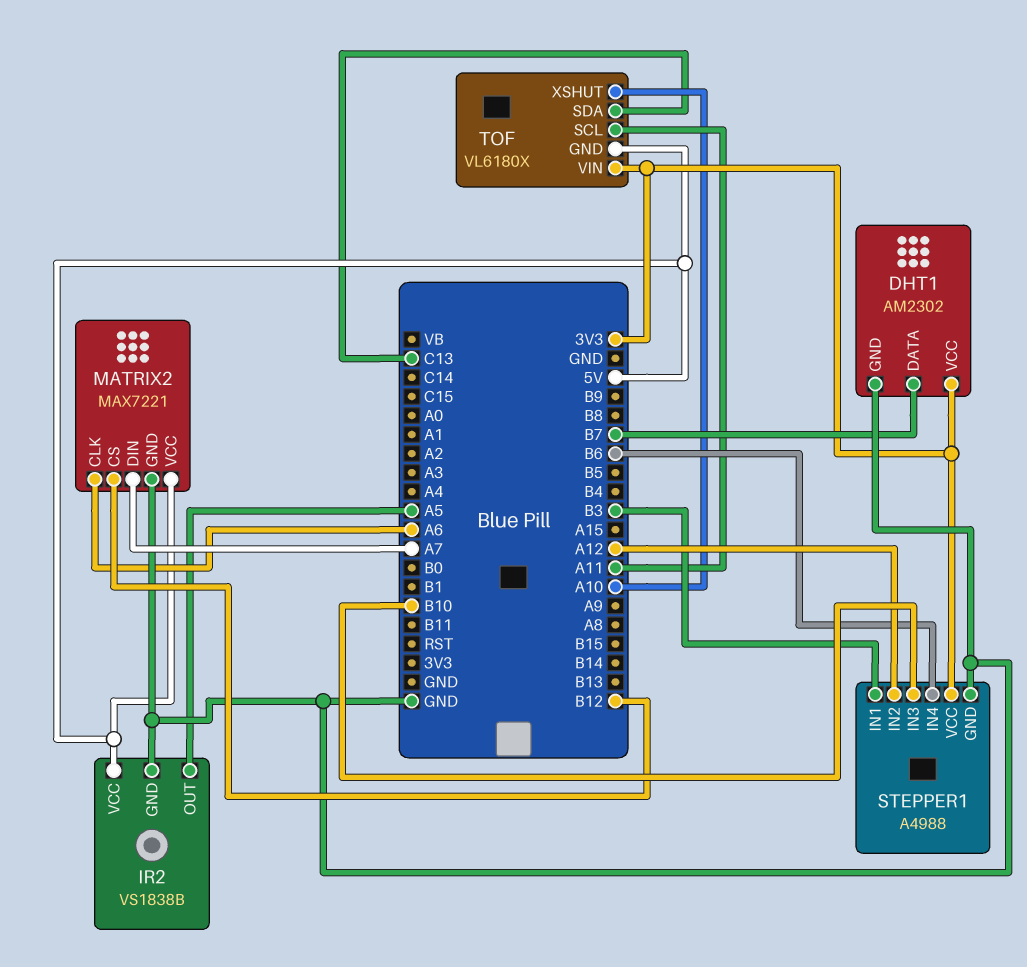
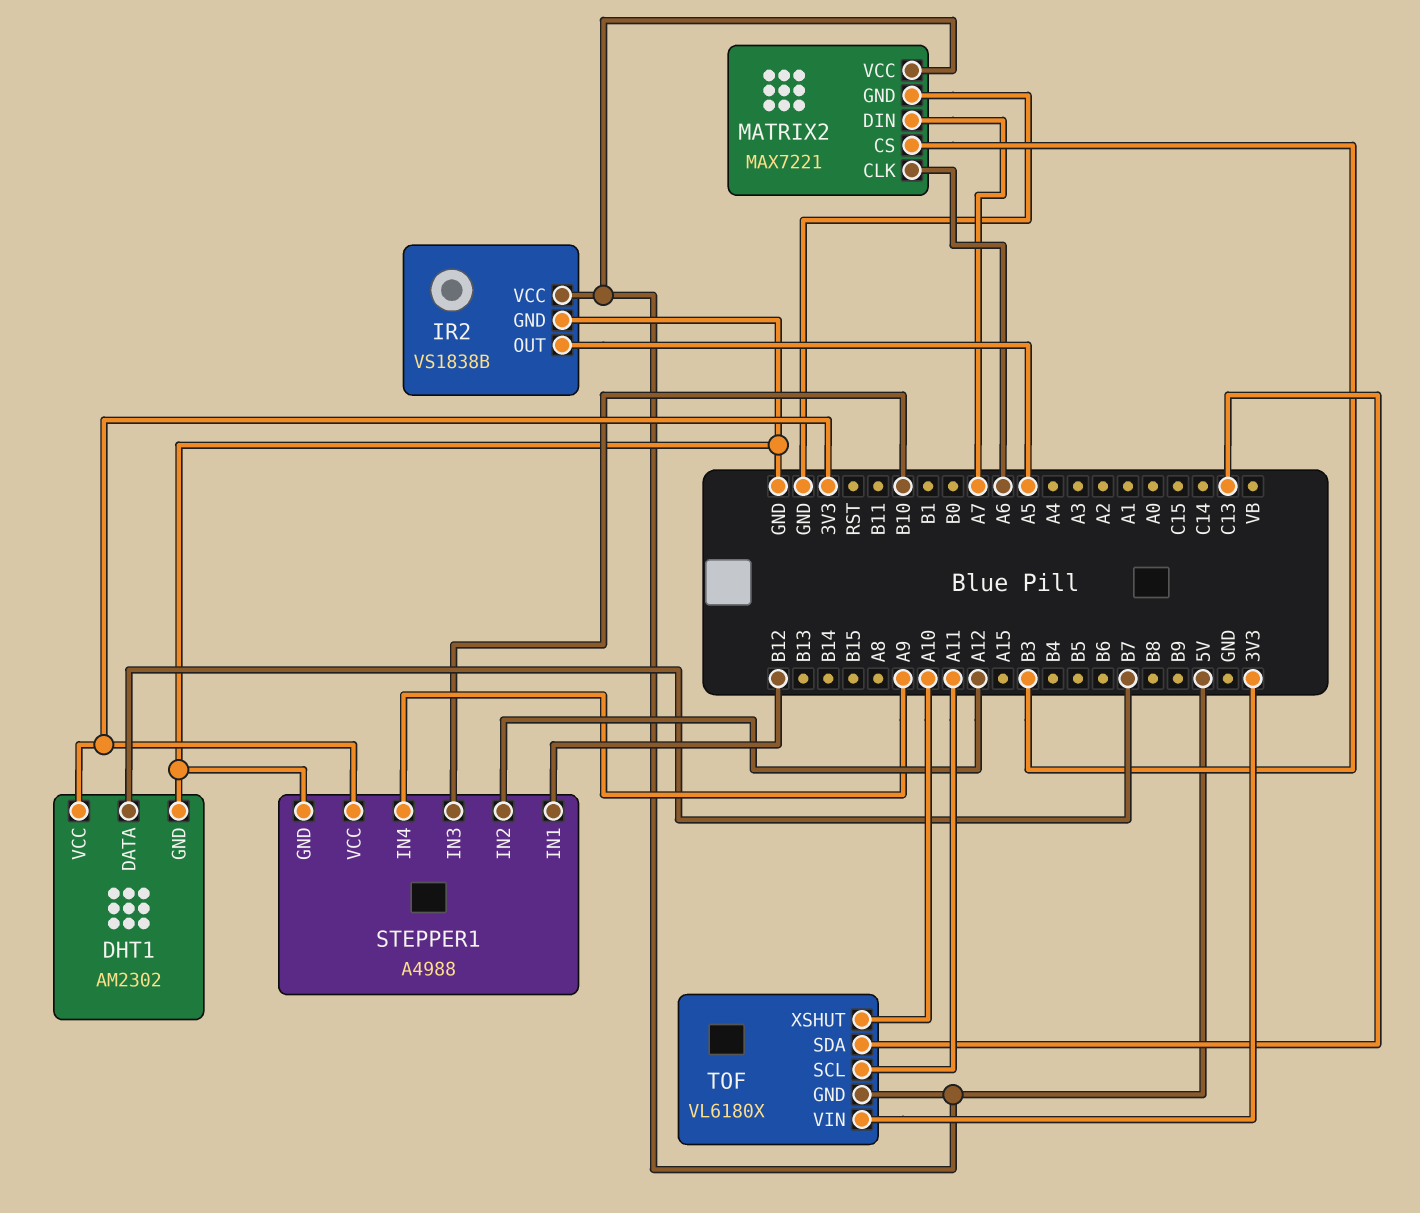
MATRIX2 pin CS: B12 -> B3
STEPPER1 pin IN1: B3 -> B12
STEPPER1 pin IN4: B6 -> A9

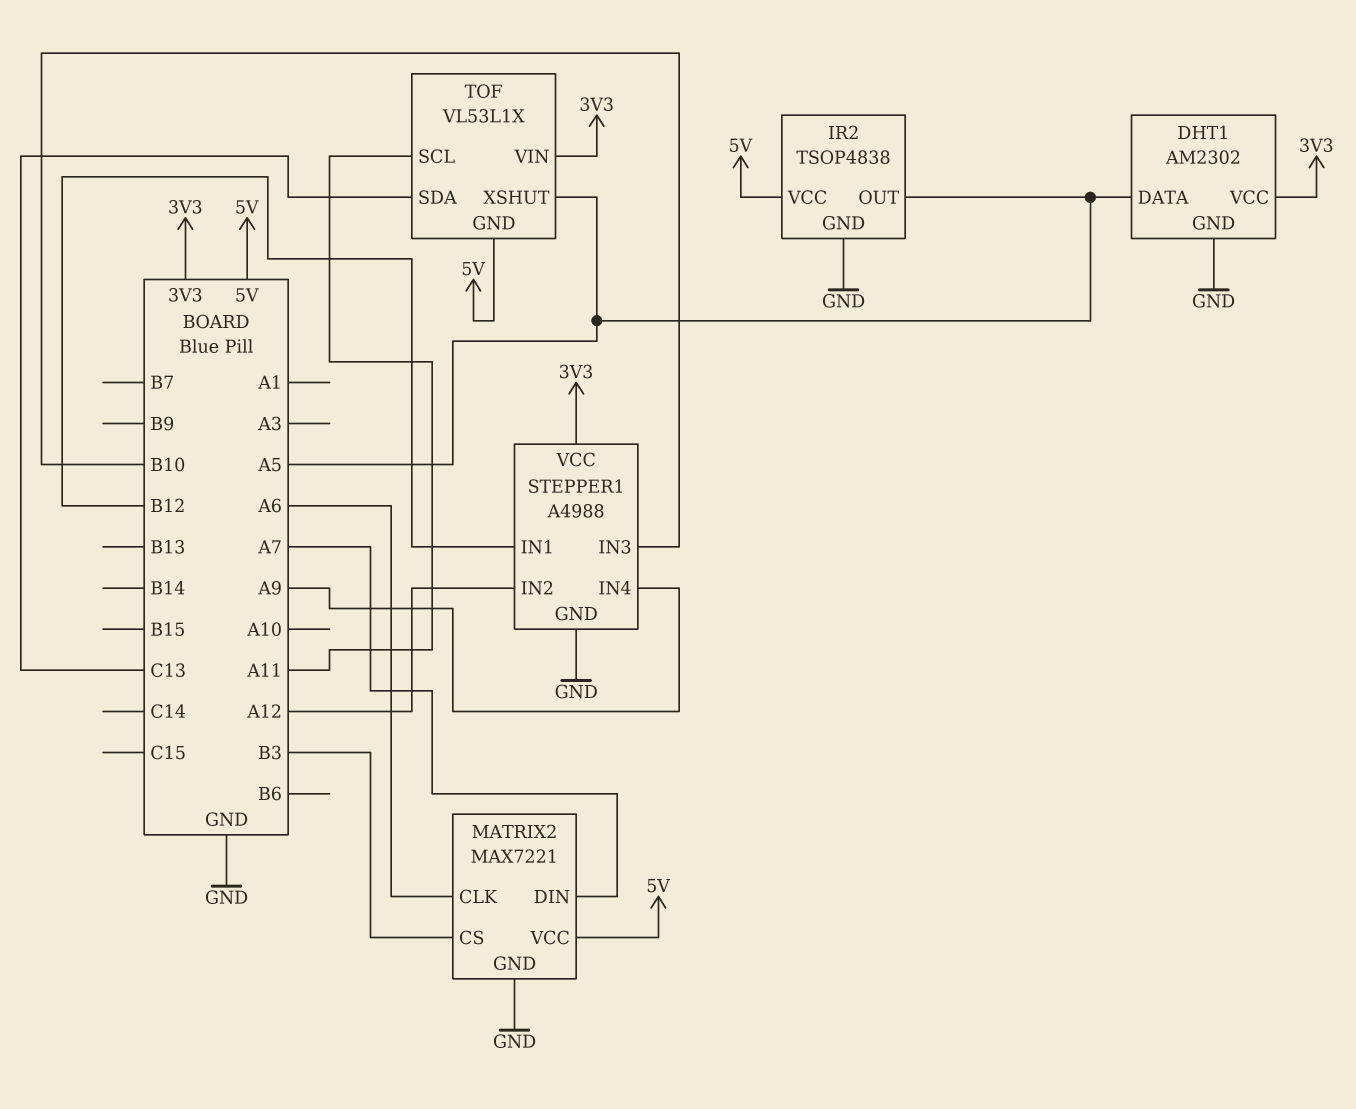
DHT1 pin DATA: B7 -> A5
IR2: VS1838B -> TSOP4838
TOF: VL6180X -> VL53L1X
TOF pin XSHUT: A10 -> A5

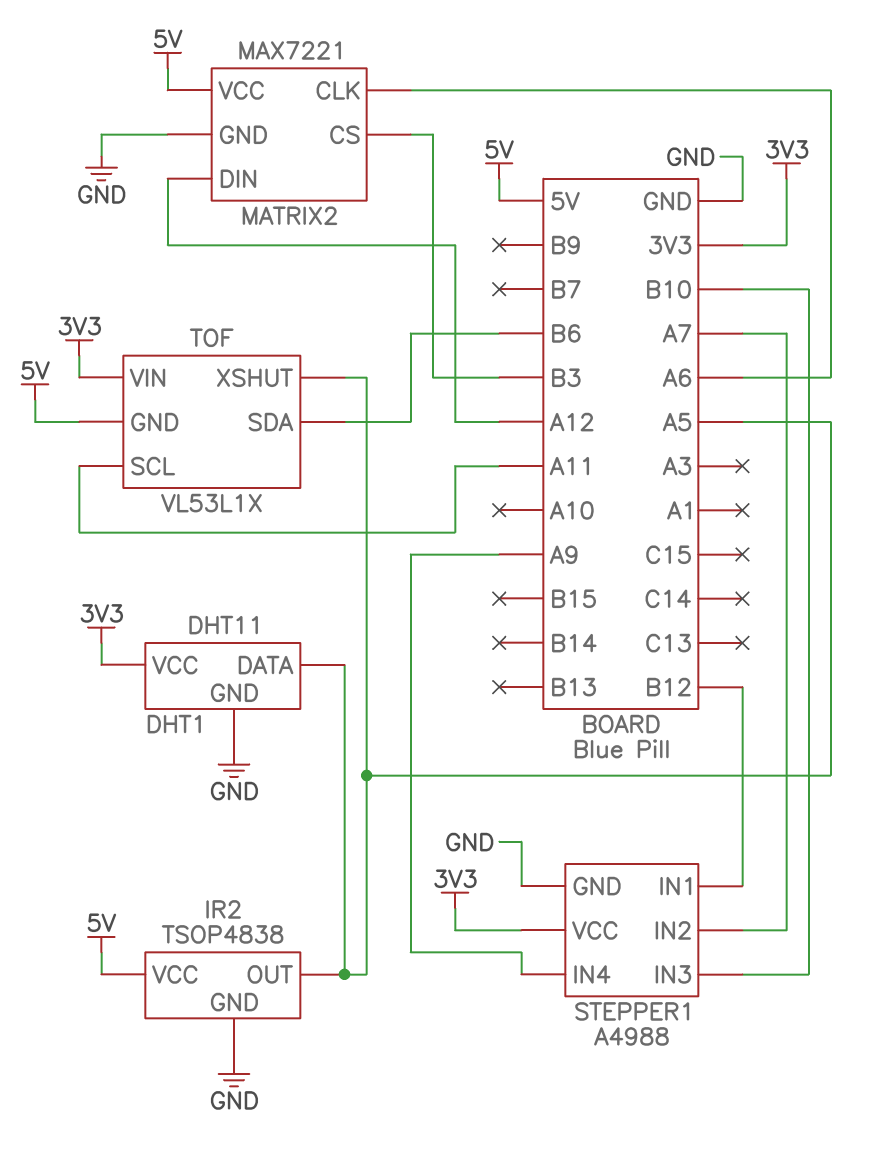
DHT1: AM2302 -> DHT11
MATRIX2 pin DIN: A7 -> A12
STEPPER1 pin IN2: A12 -> A7
TOF pin SDA: C13 -> B6

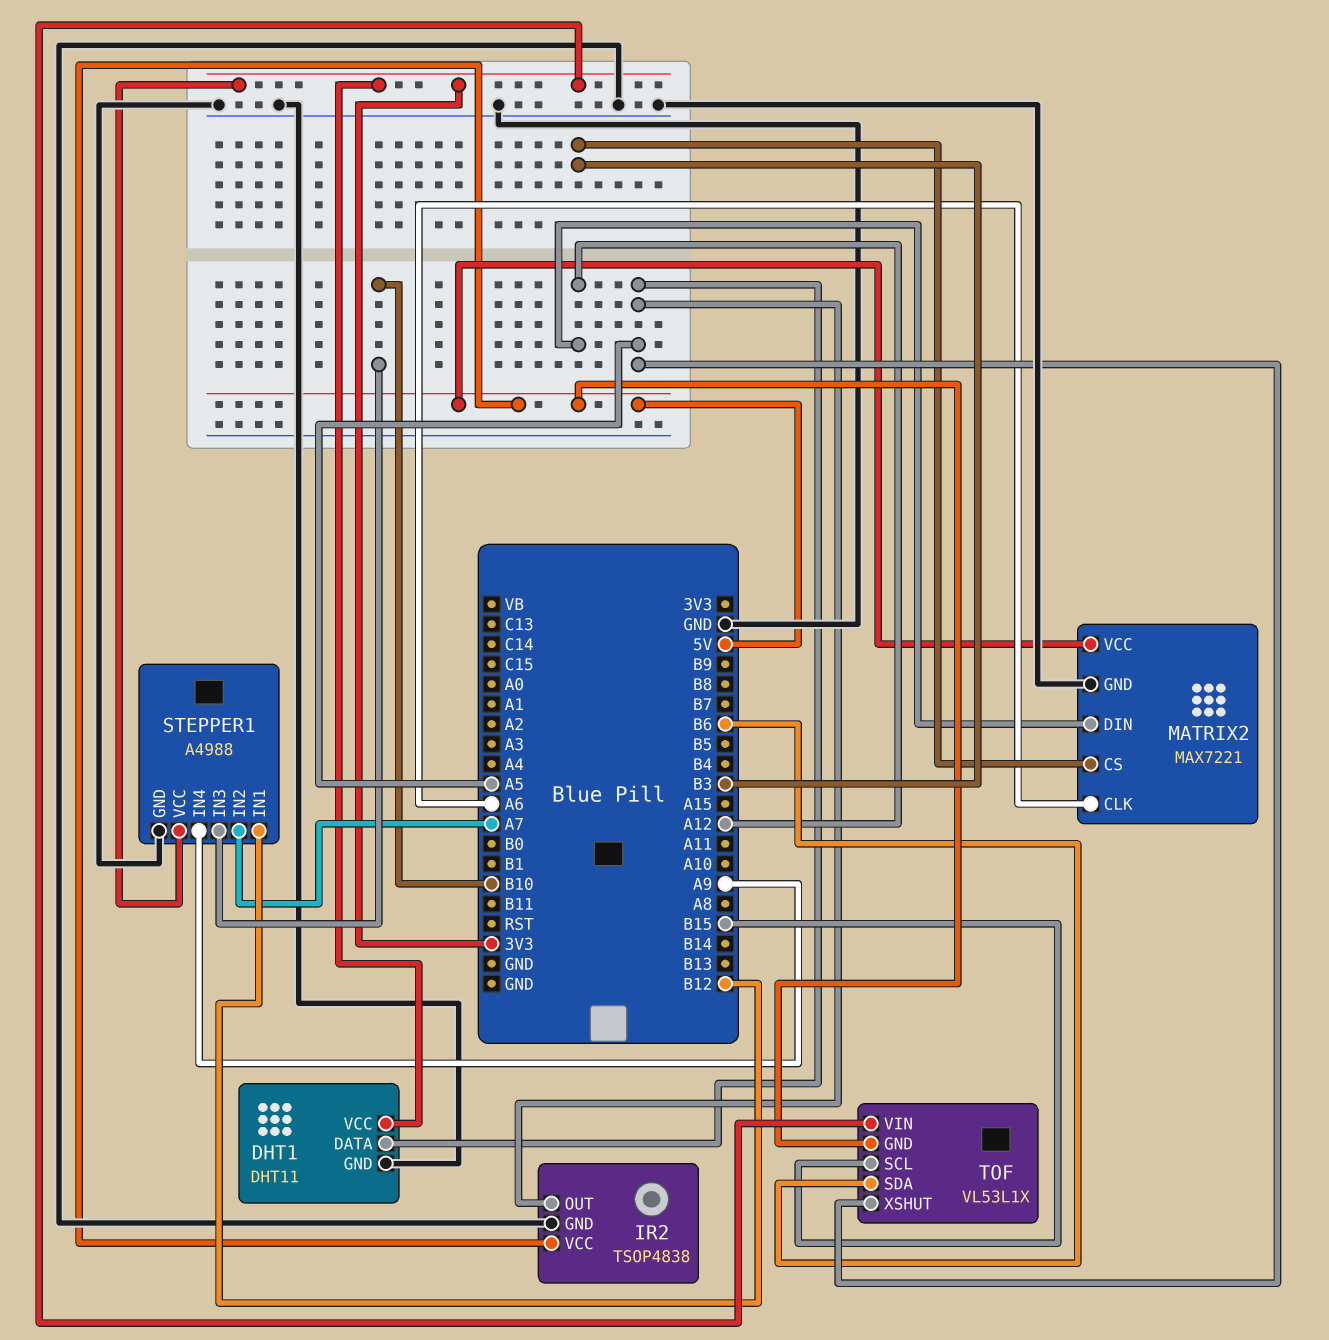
TOF pin SCL: A11 -> B15

